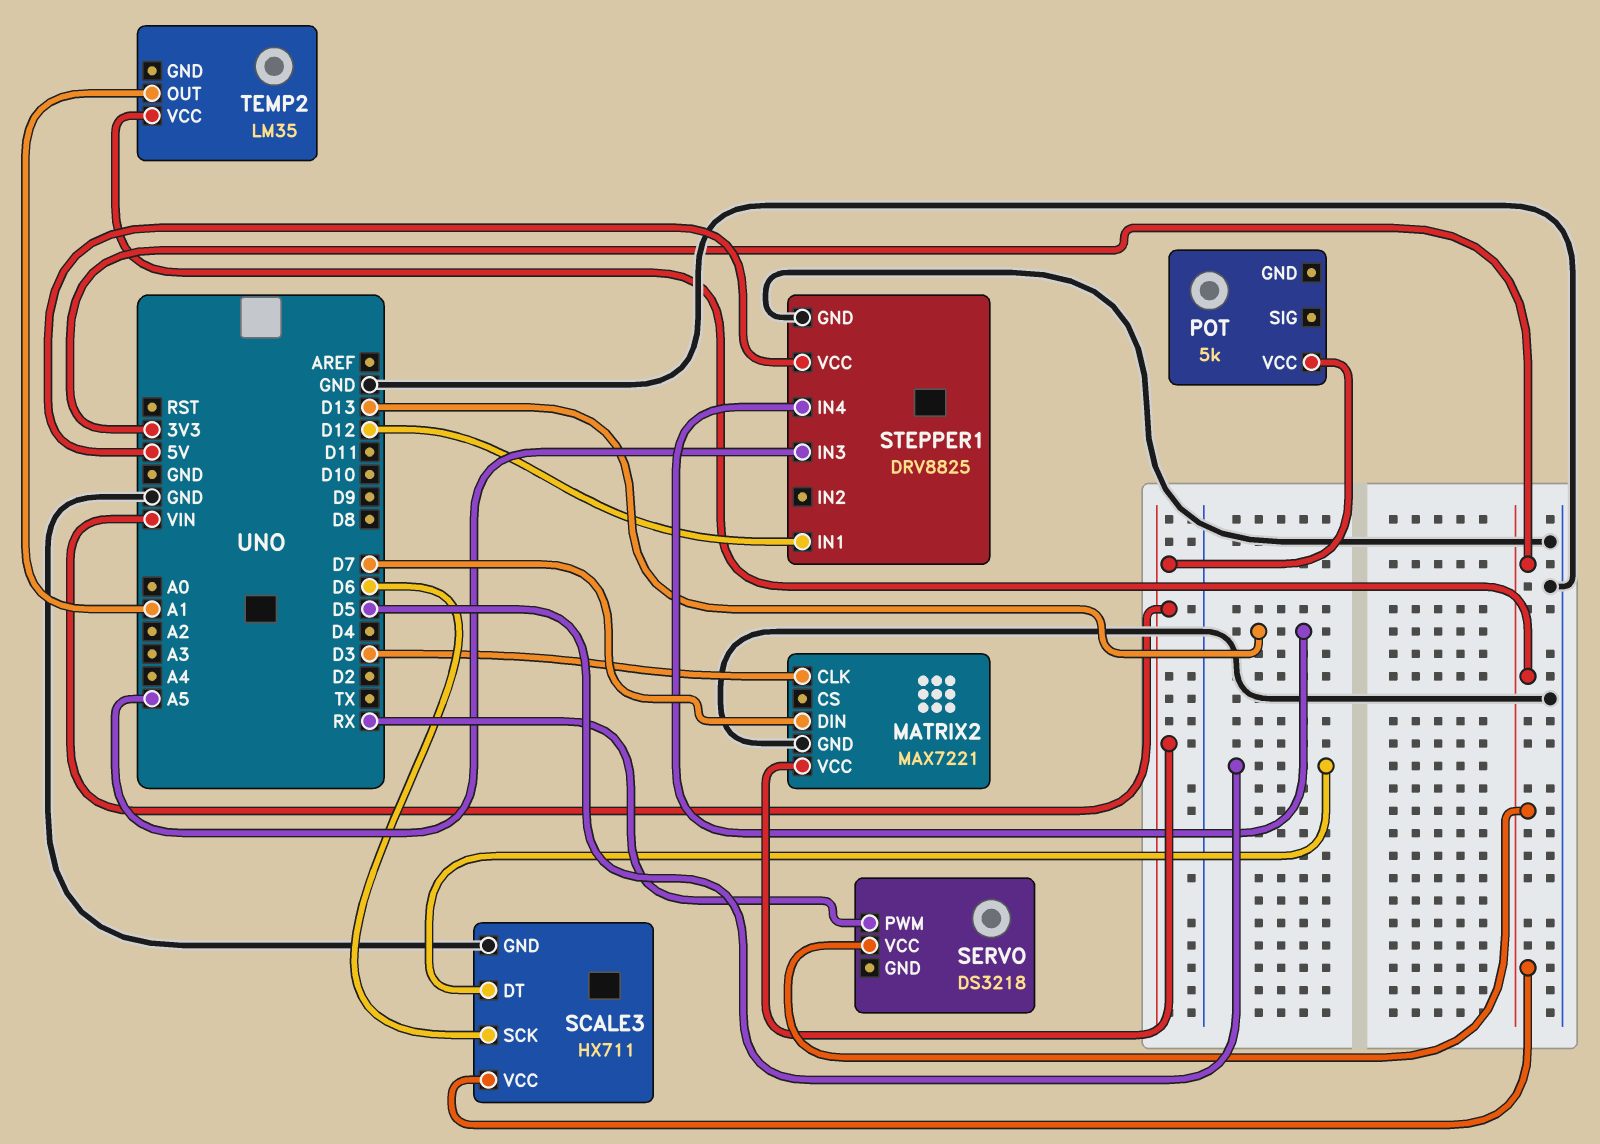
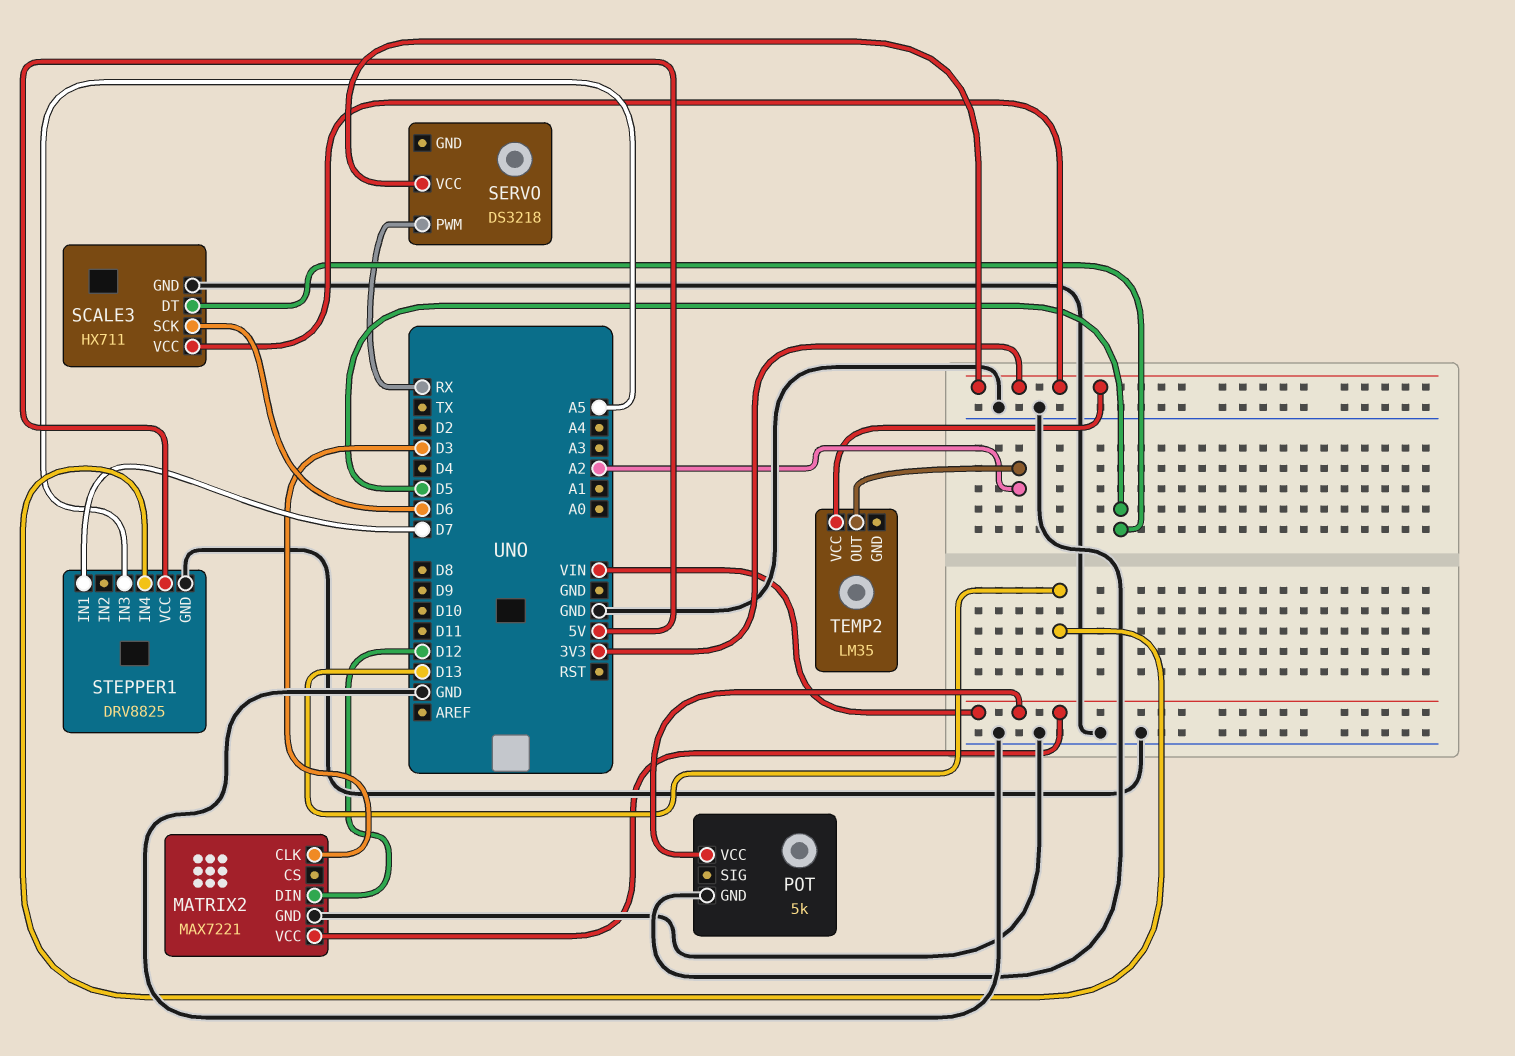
MATRIX2 pin DIN: D7 -> D12
POT pin GND: none -> GND
STEPPER1 pin IN1: D12 -> D7
TEMP2 pin OUT: A1 -> A2

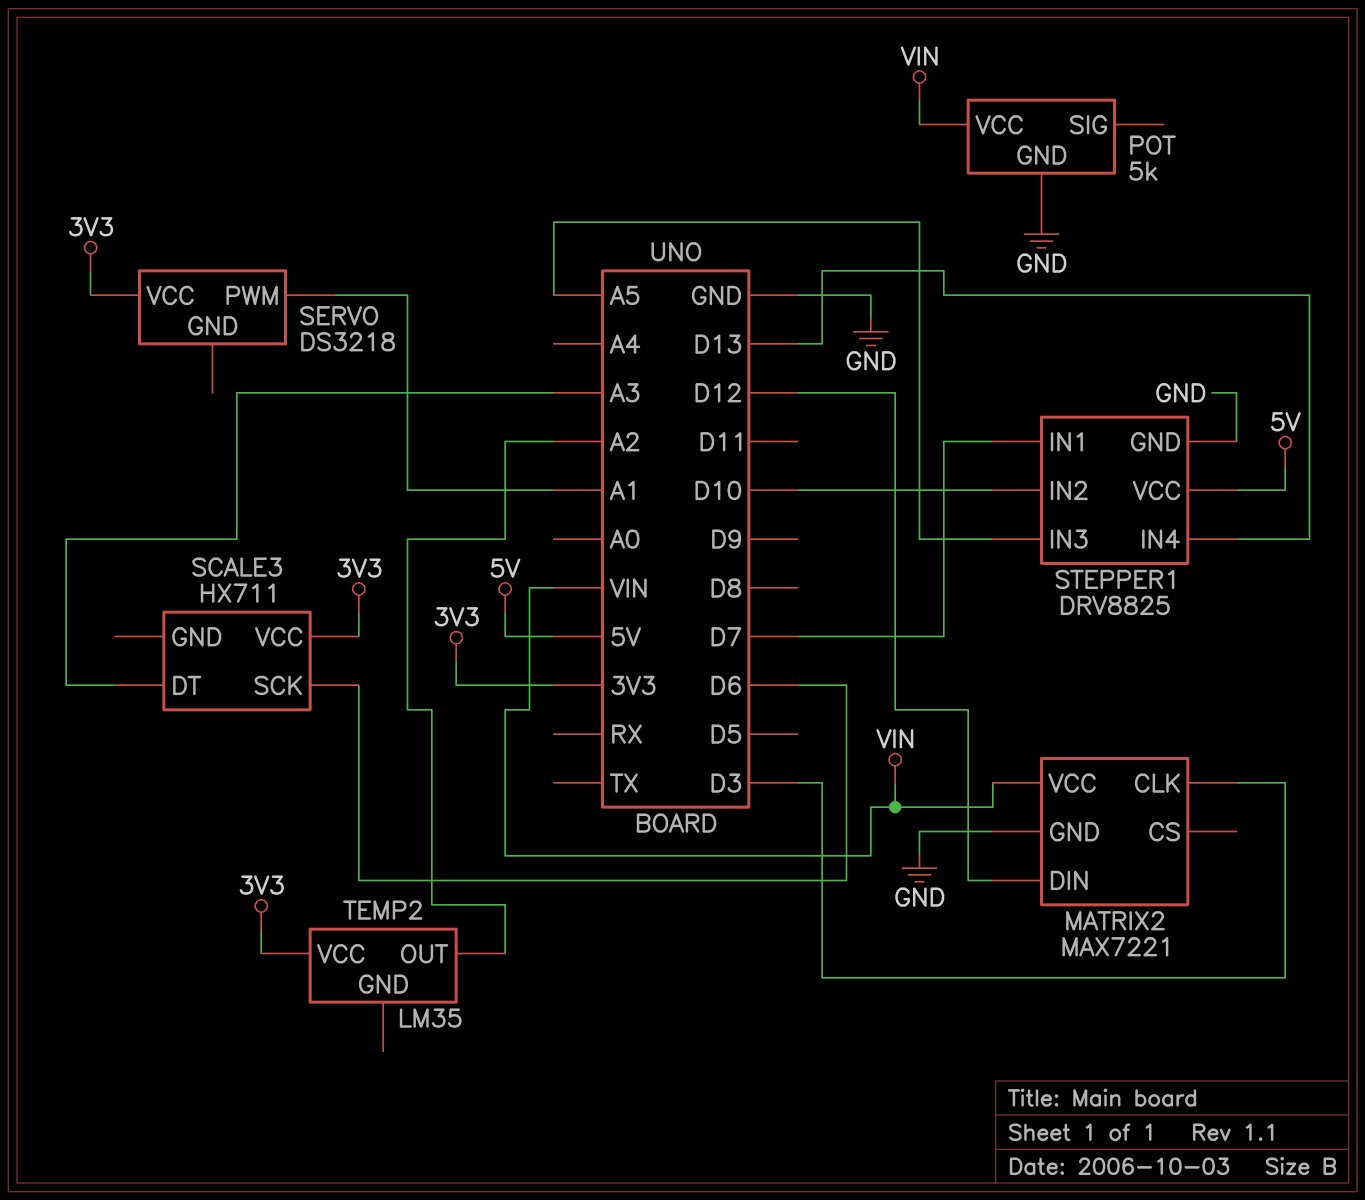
SCALE3 pin DT: D5 -> A3
SCALE3 pin GND: GND -> none
SERVO pin PWM: RX -> A1
STEPPER1 pin IN2: none -> D10

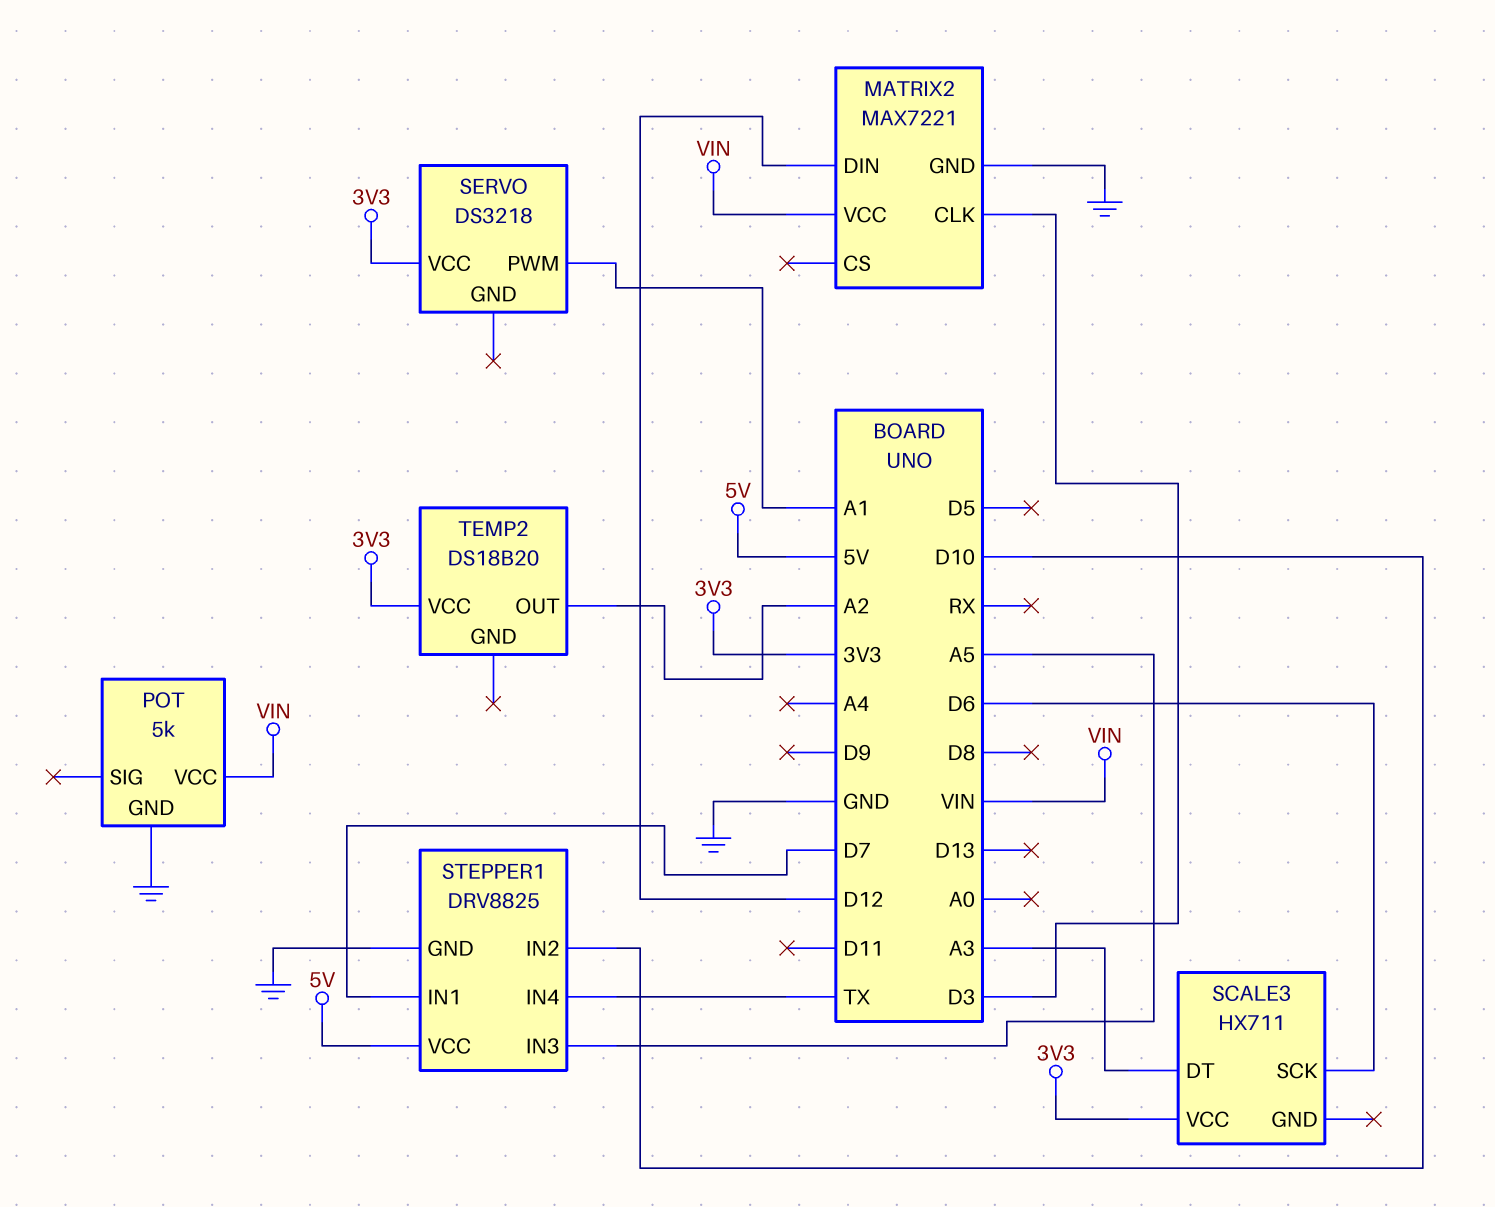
STEPPER1 pin IN4: D13 -> TX
TEMP2: LM35 -> DS18B20

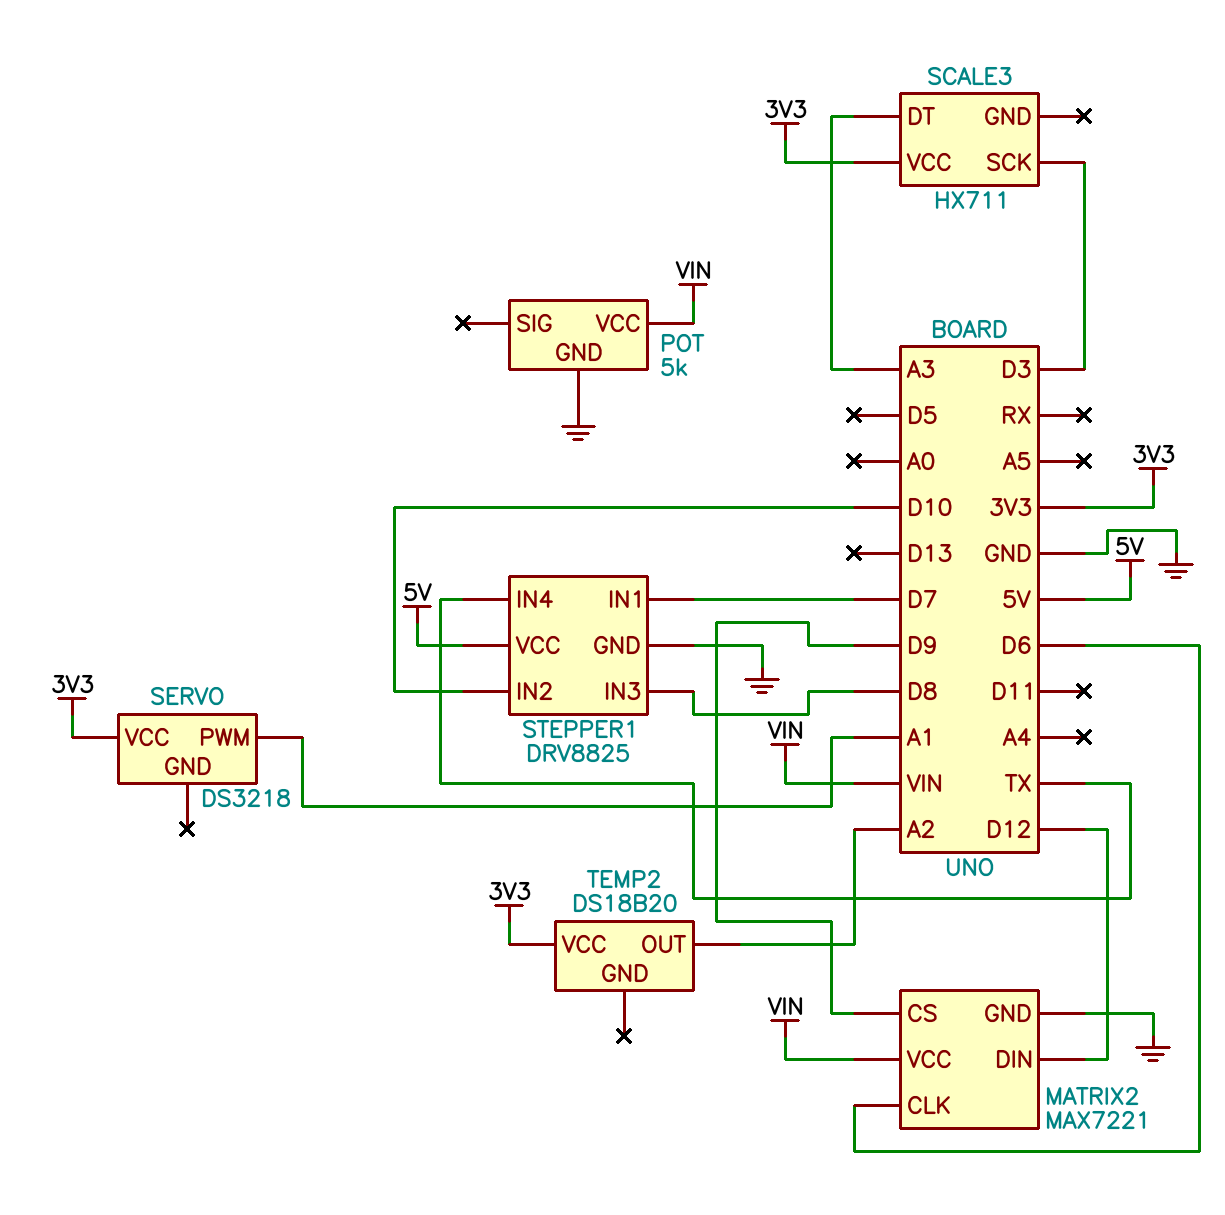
MATRIX2 pin CLK: D3 -> D6
MATRIX2 pin CS: none -> D9
SCALE3 pin SCK: D6 -> D3
STEPPER1 pin IN3: A5 -> D8

